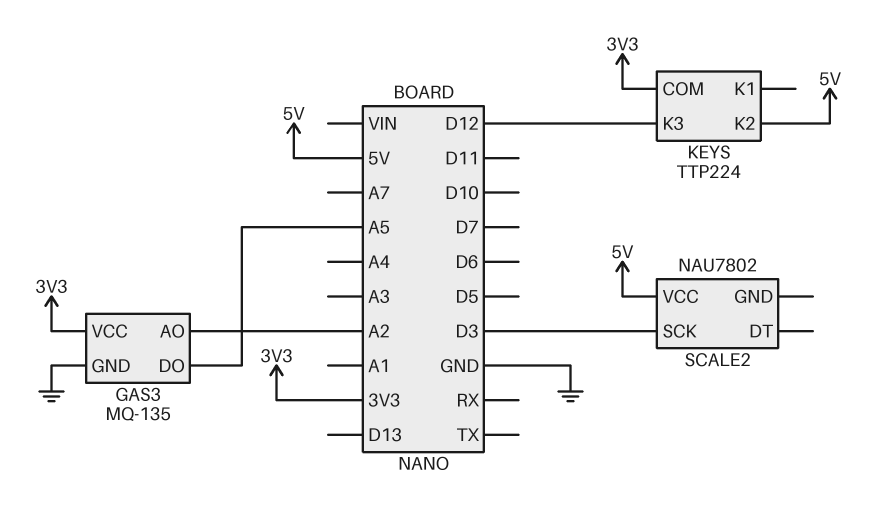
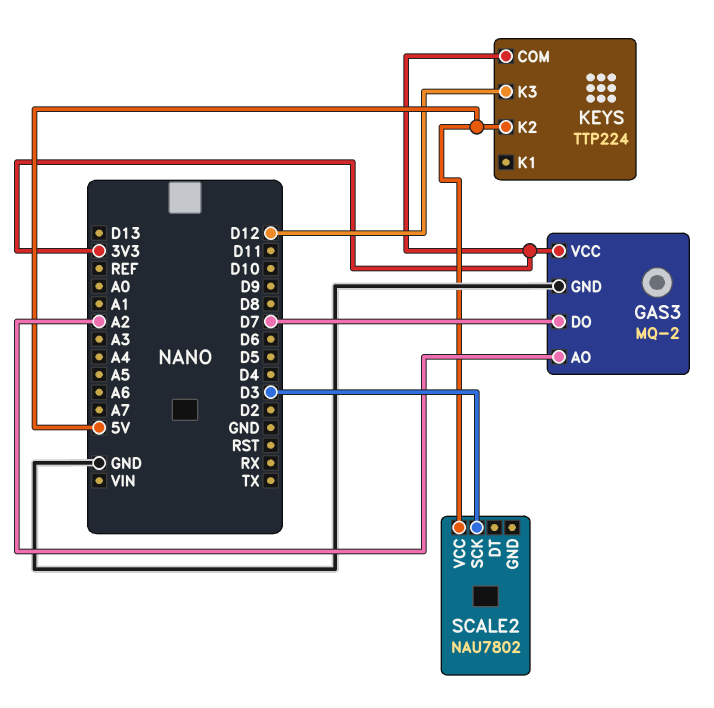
GAS3: MQ-135 -> MQ-2
GAS3 pin DO: A5 -> D7

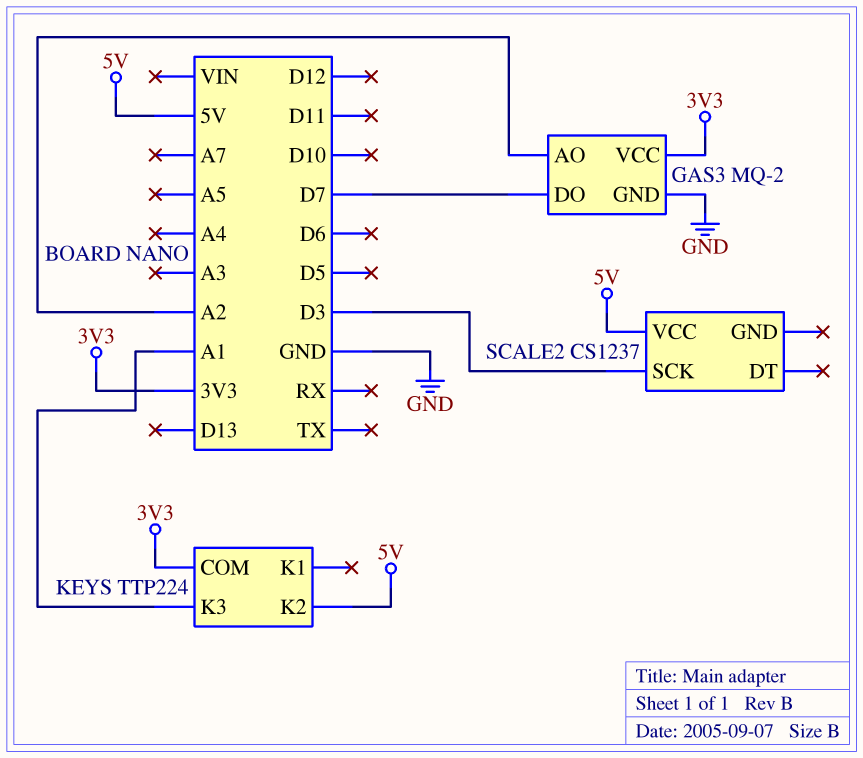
KEYS pin K3: D12 -> A1
SCALE2: NAU7802 -> CS1237

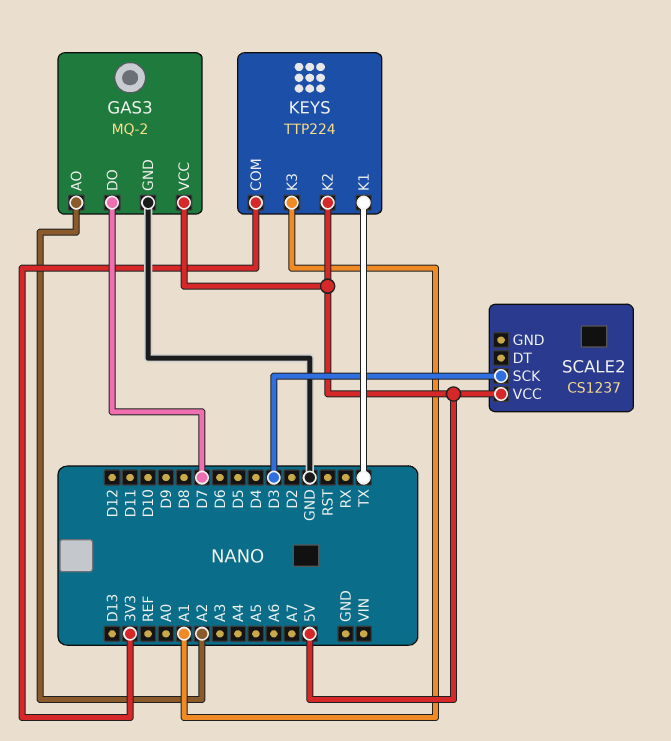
GAS3 pin VCC: 3V3 -> 5V
KEYS pin K1: none -> TX

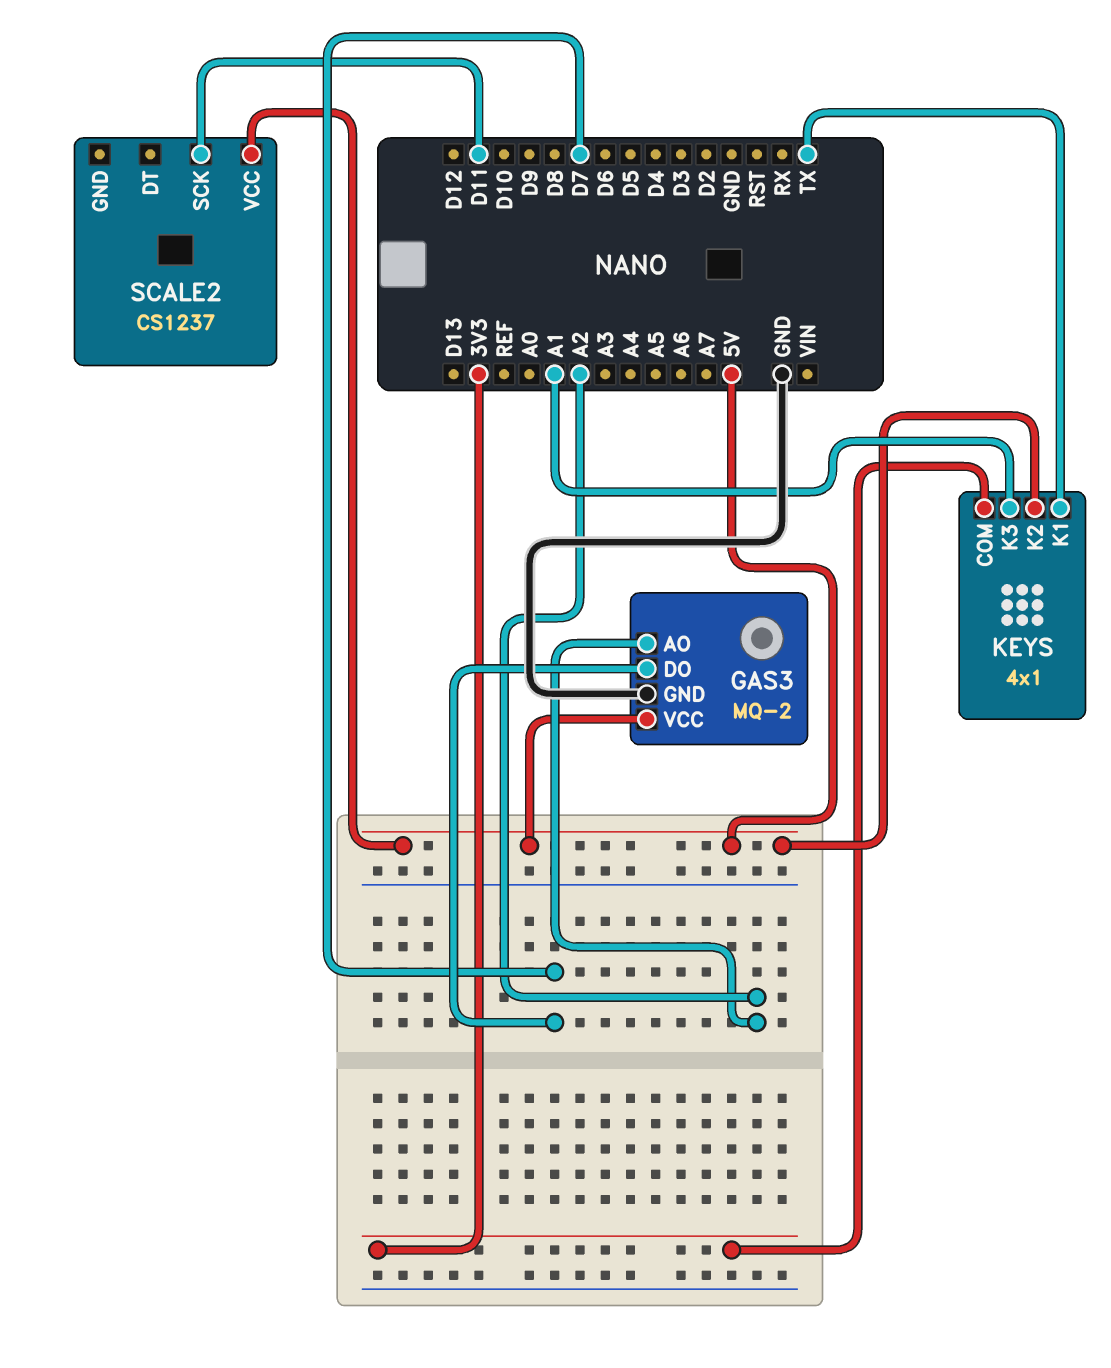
KEYS: TTP224 -> 4x1
SCALE2 pin SCK: D3 -> D11

